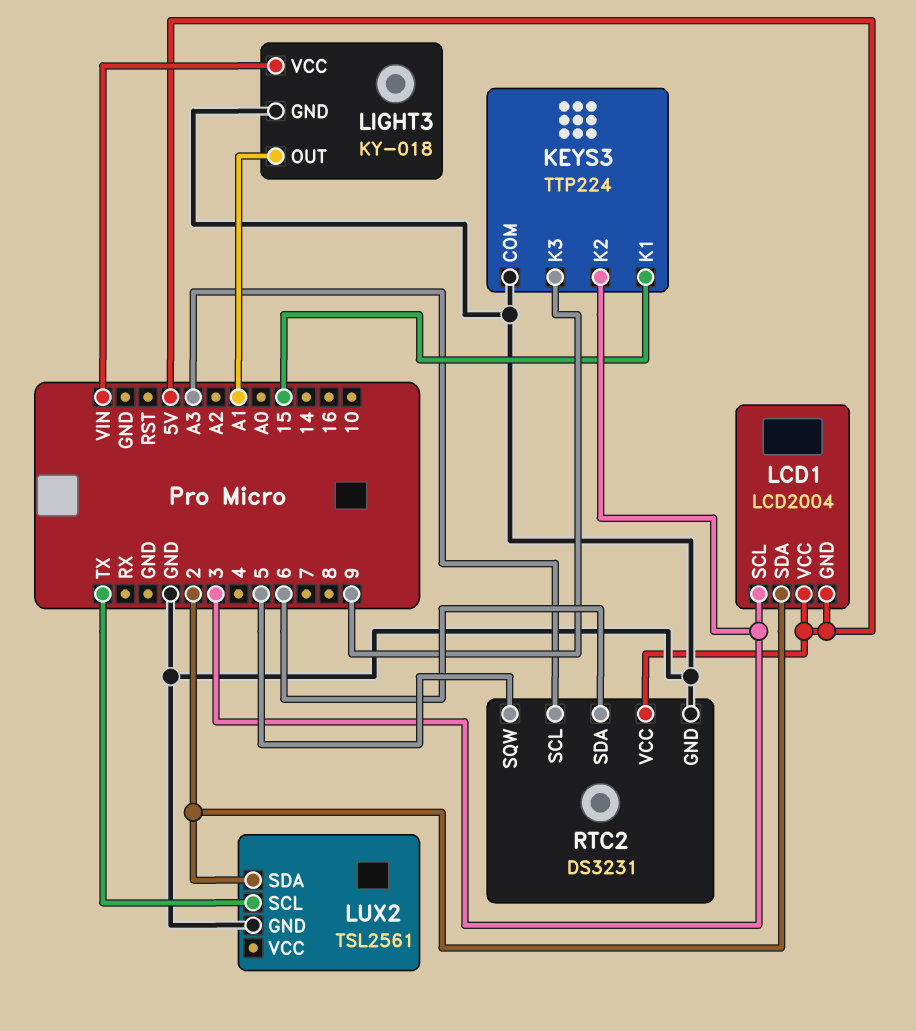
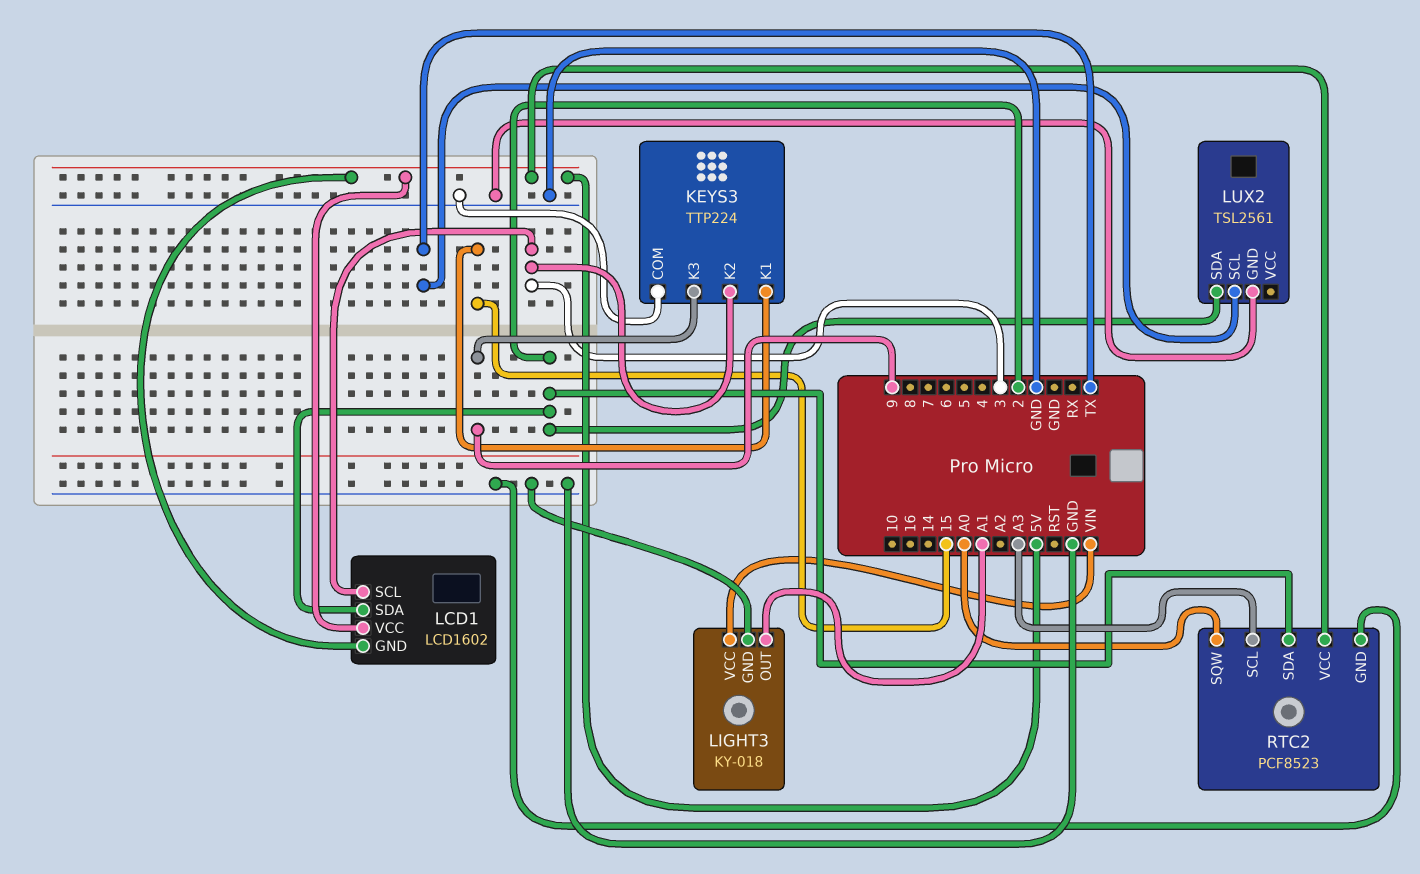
LCD1: LCD2004 -> LCD1602
RTC2: DS3231 -> PCF8523
RTC2 pin SDA: 6 -> 2
RTC2 pin SQW: 5 -> A0

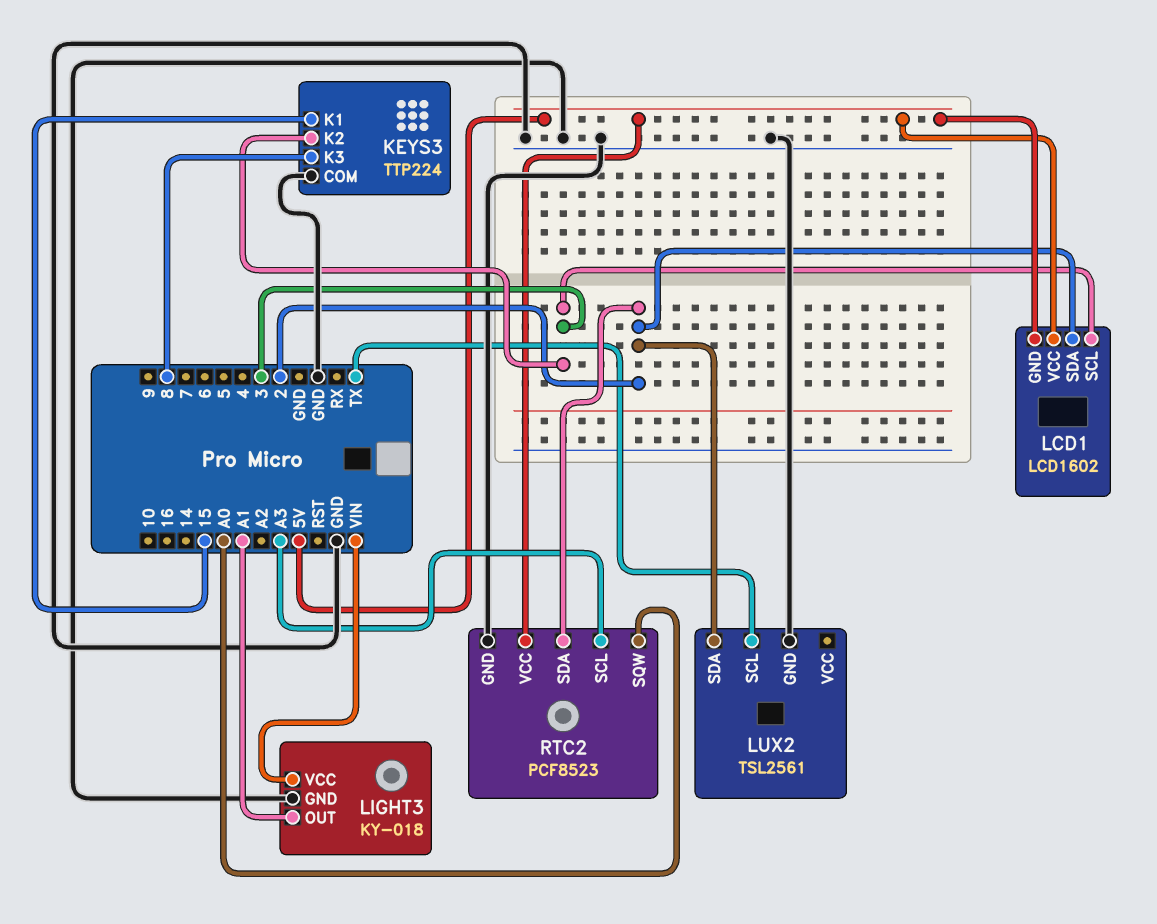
KEYS3 pin K3: 9 -> 8

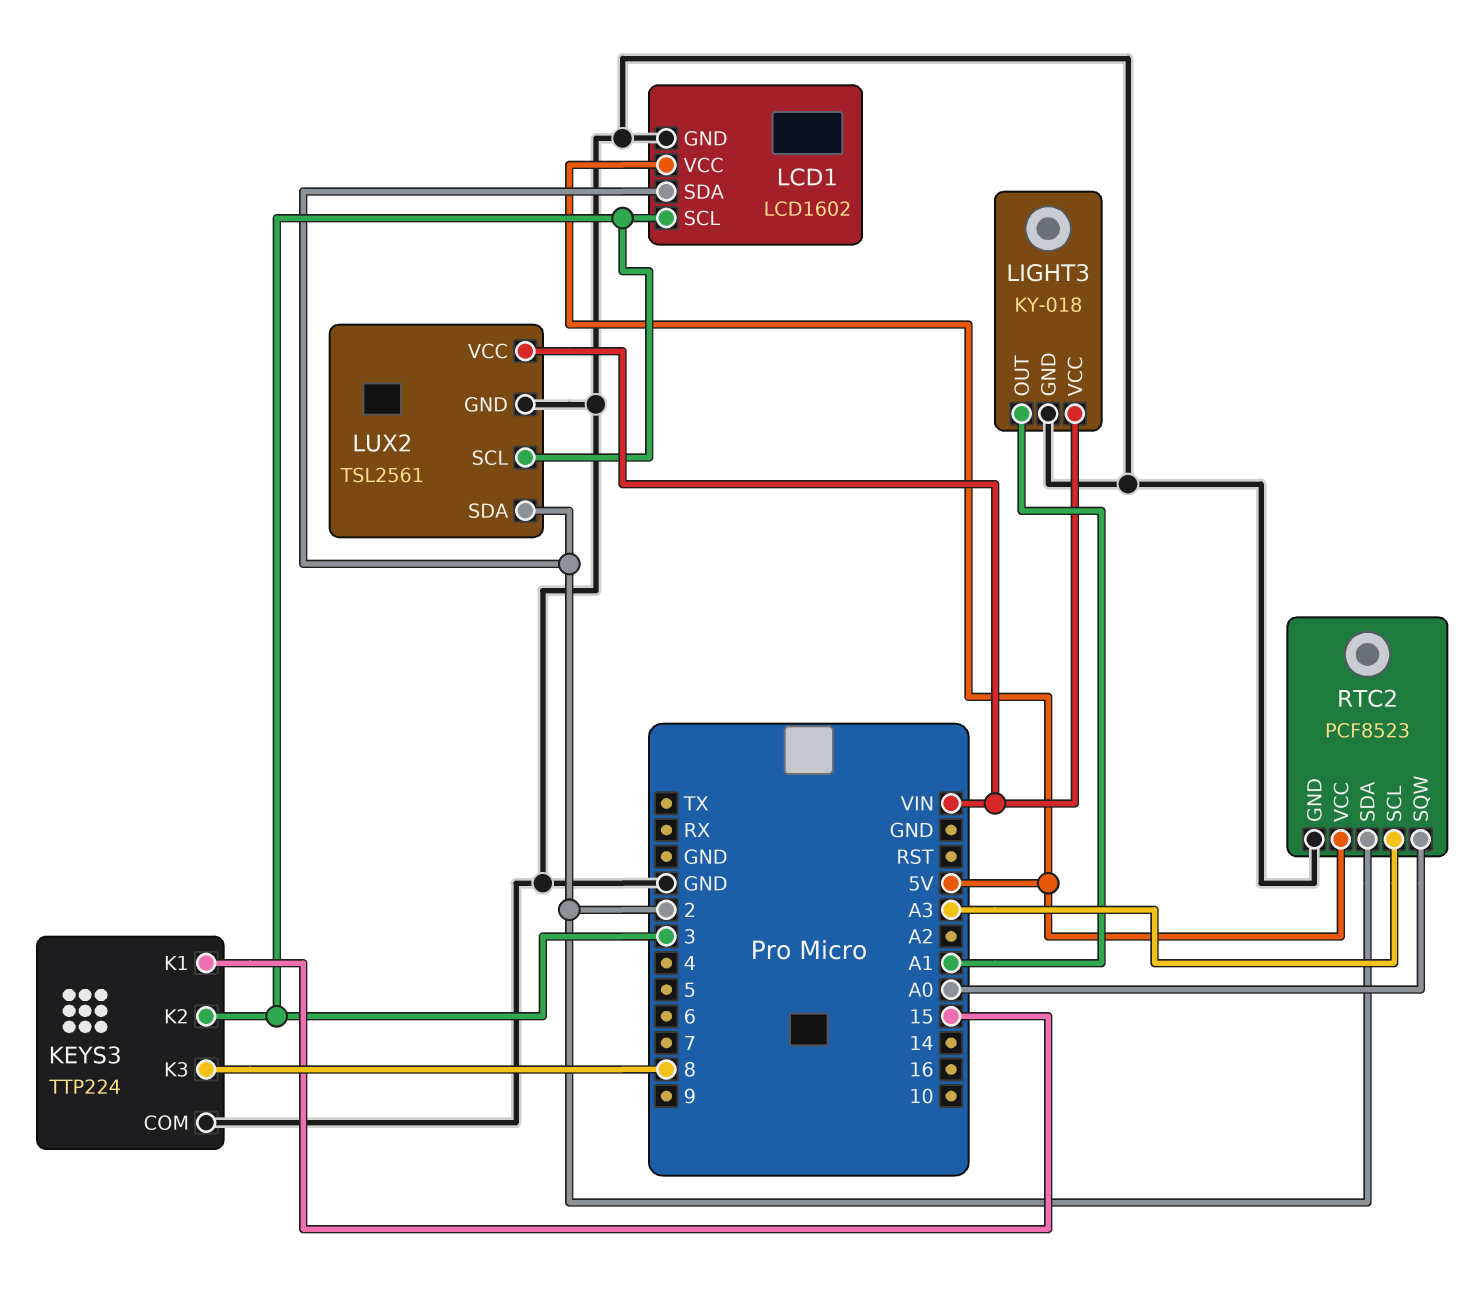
LCD1 pin GND: 5V -> GND
LUX2 pin SCL: TX -> 3
LUX2 pin VCC: none -> VIN

